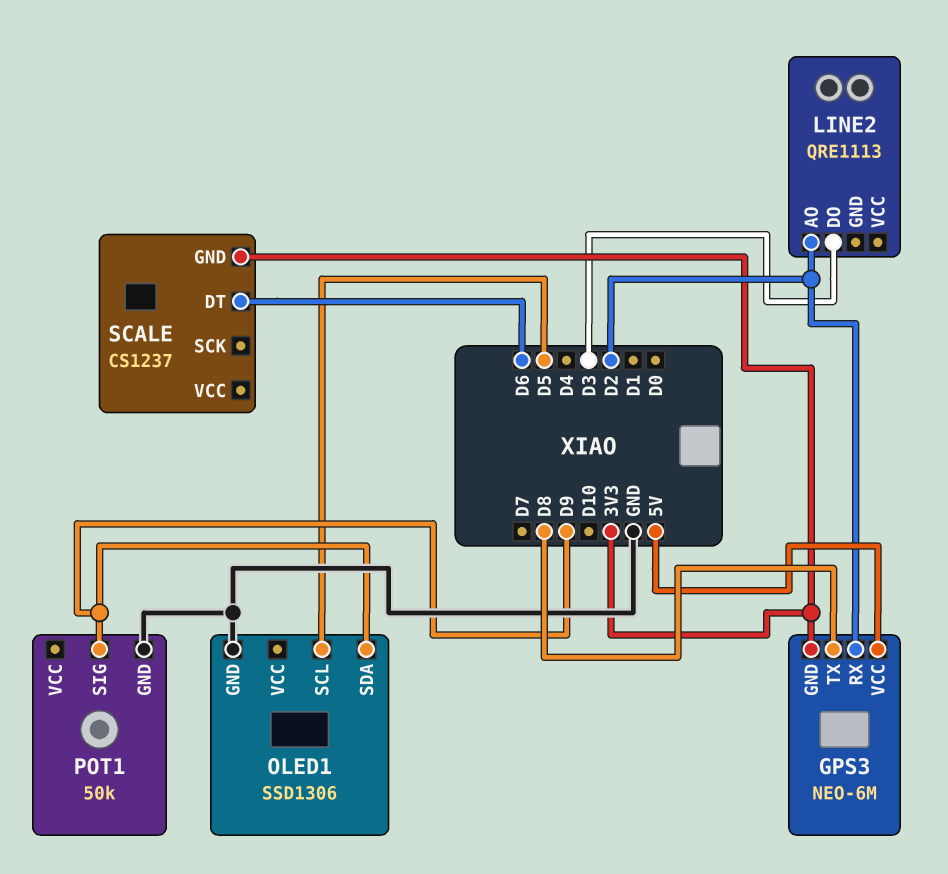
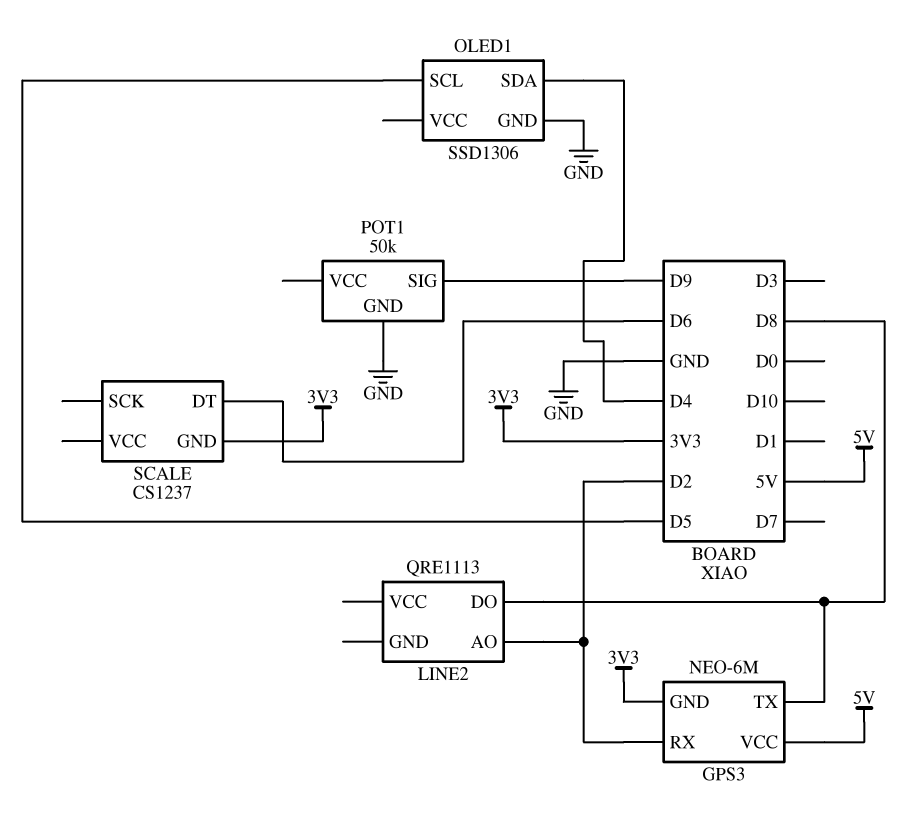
LINE2 pin DO: D3 -> D8
OLED1 pin SDA: D9 -> D4

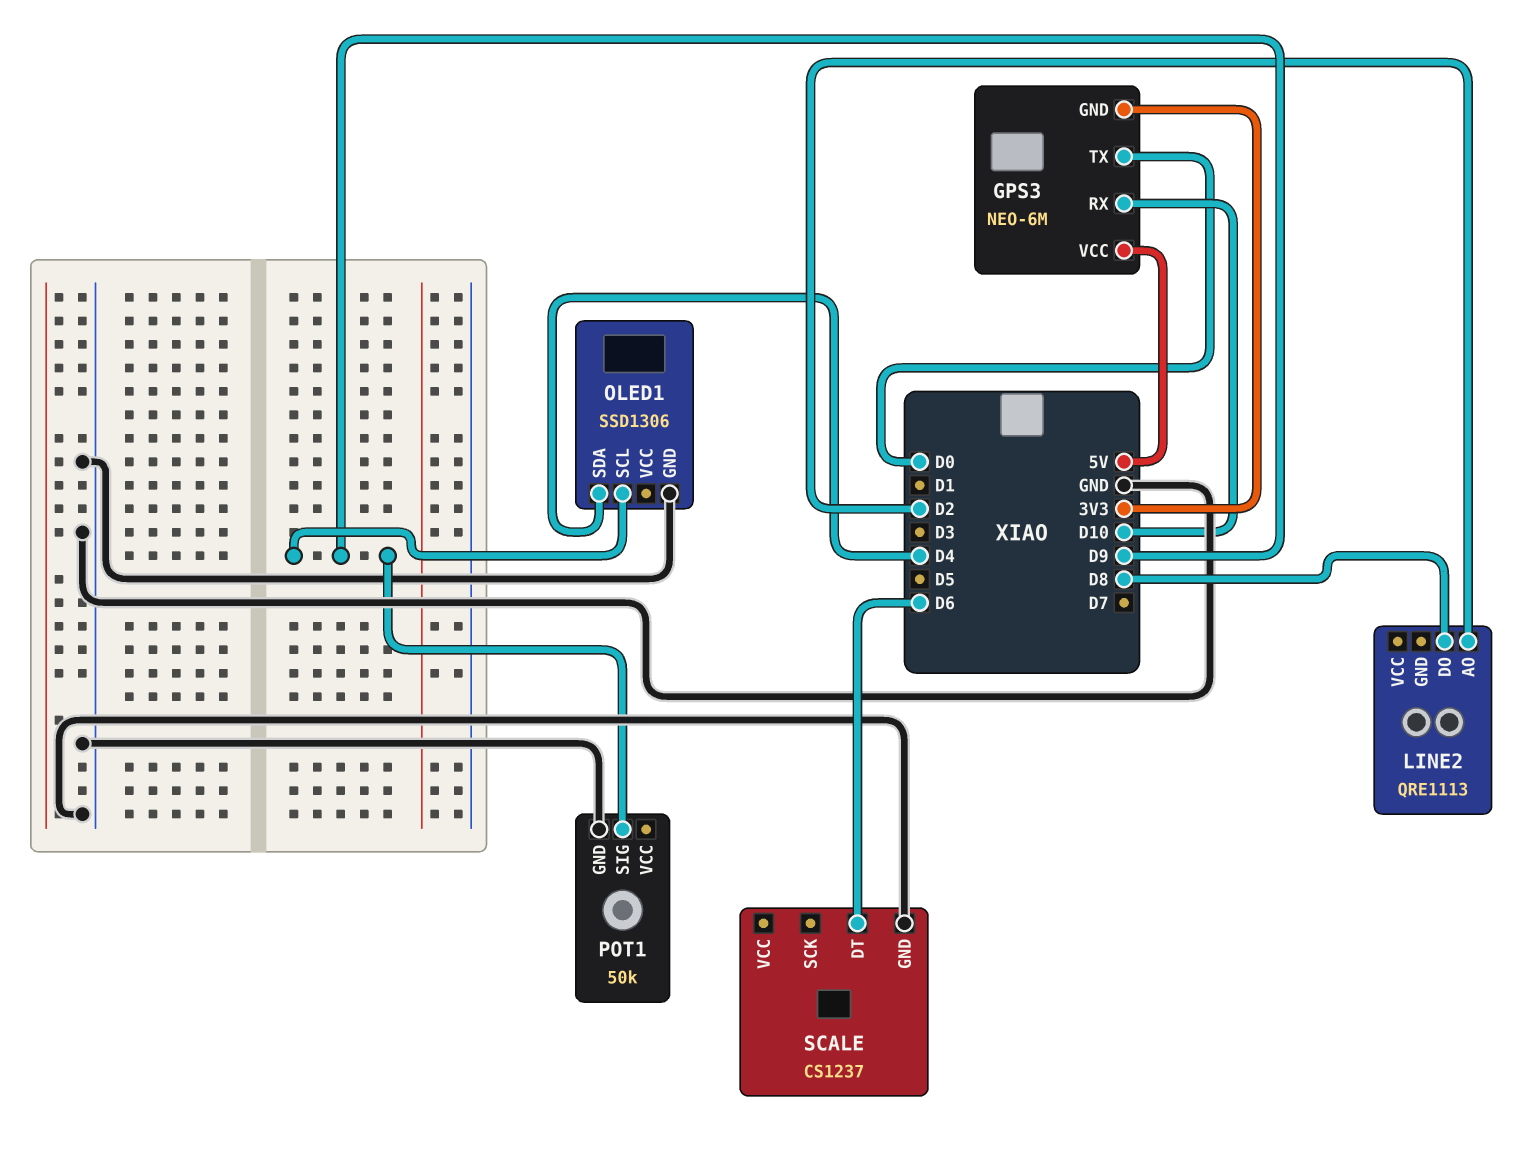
GPS3 pin RX: D2 -> D10
GPS3 pin TX: D8 -> D0
OLED1 pin SCL: D5 -> D9
SCALE pin GND: 3V3 -> GND

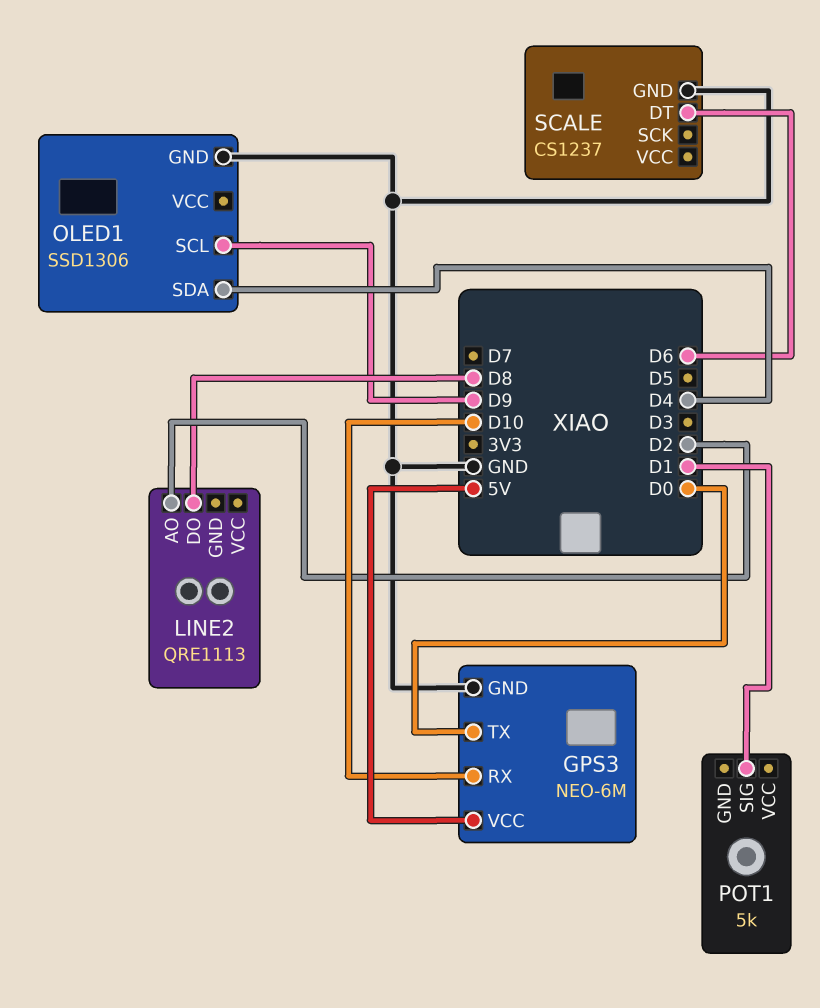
GPS3 pin GND: 3V3 -> GND
POT1: 50k -> 5k
POT1 pin GND: GND -> none
POT1 pin SIG: D9 -> D1

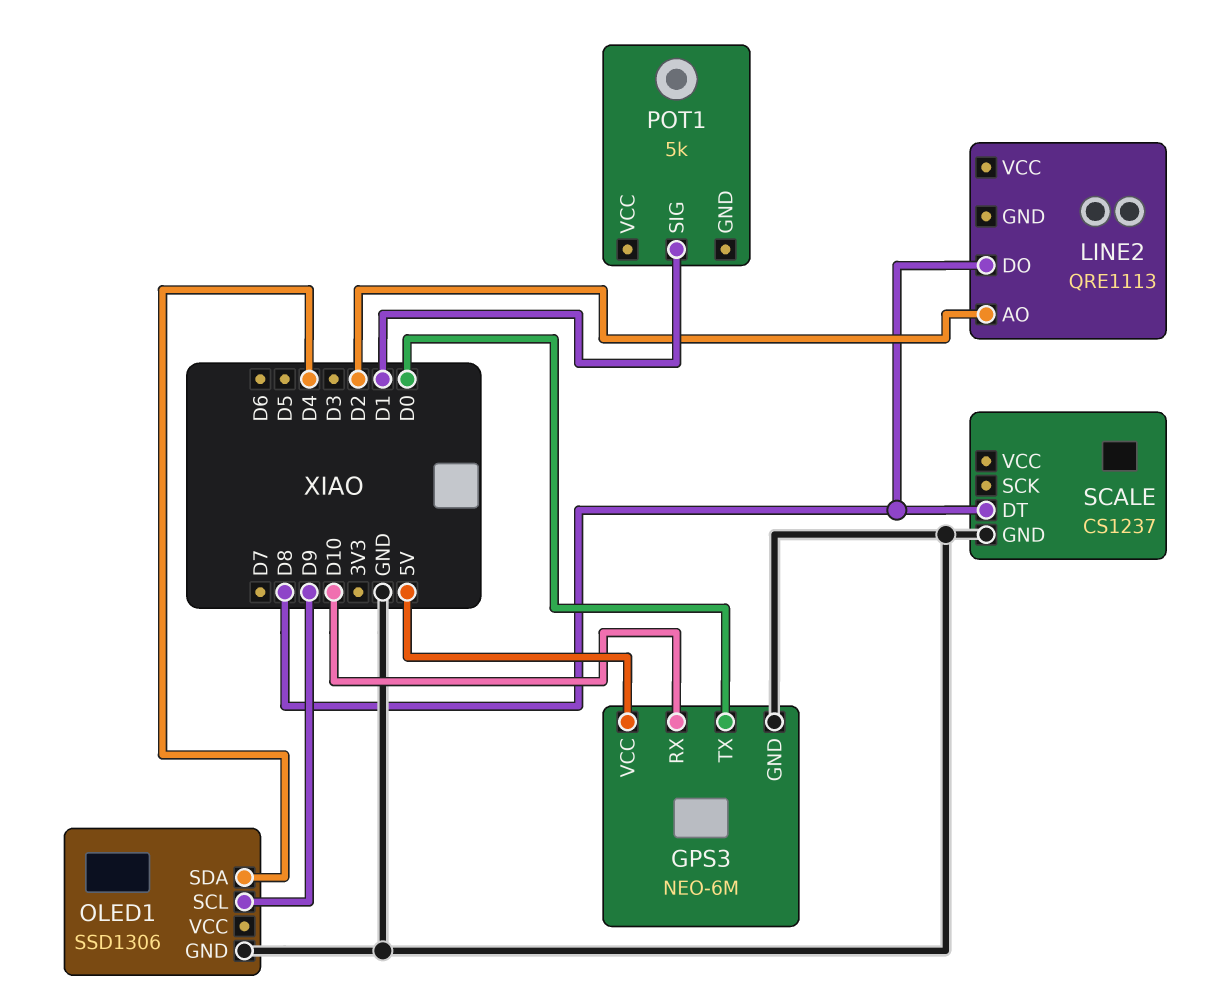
SCALE pin DT: D6 -> D8

